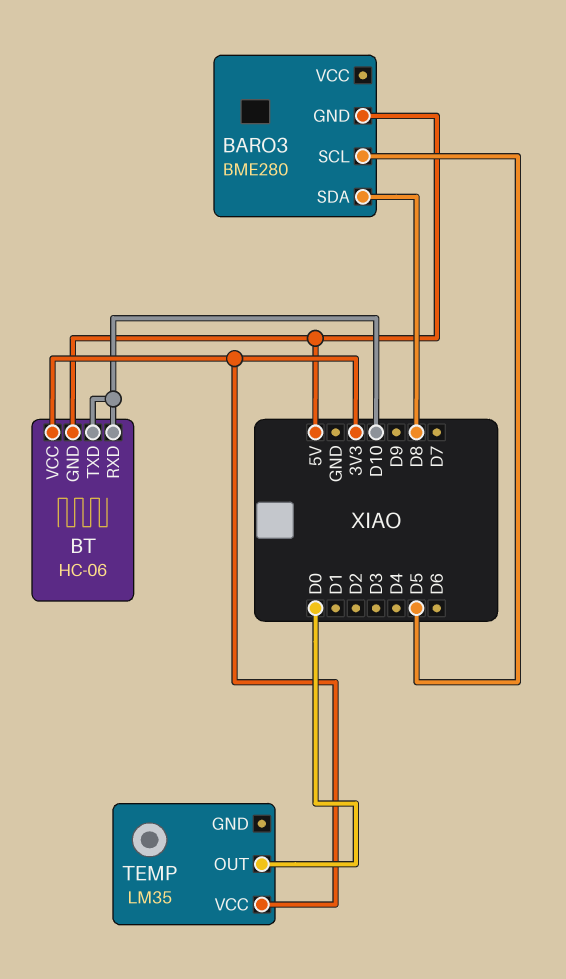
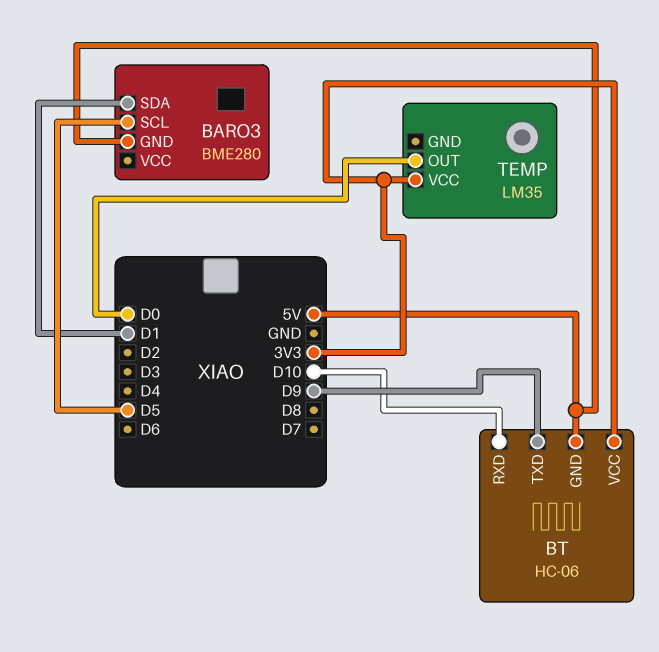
BARO3 pin SDA: D8 -> D1
BT pin TXD: D10 -> D9

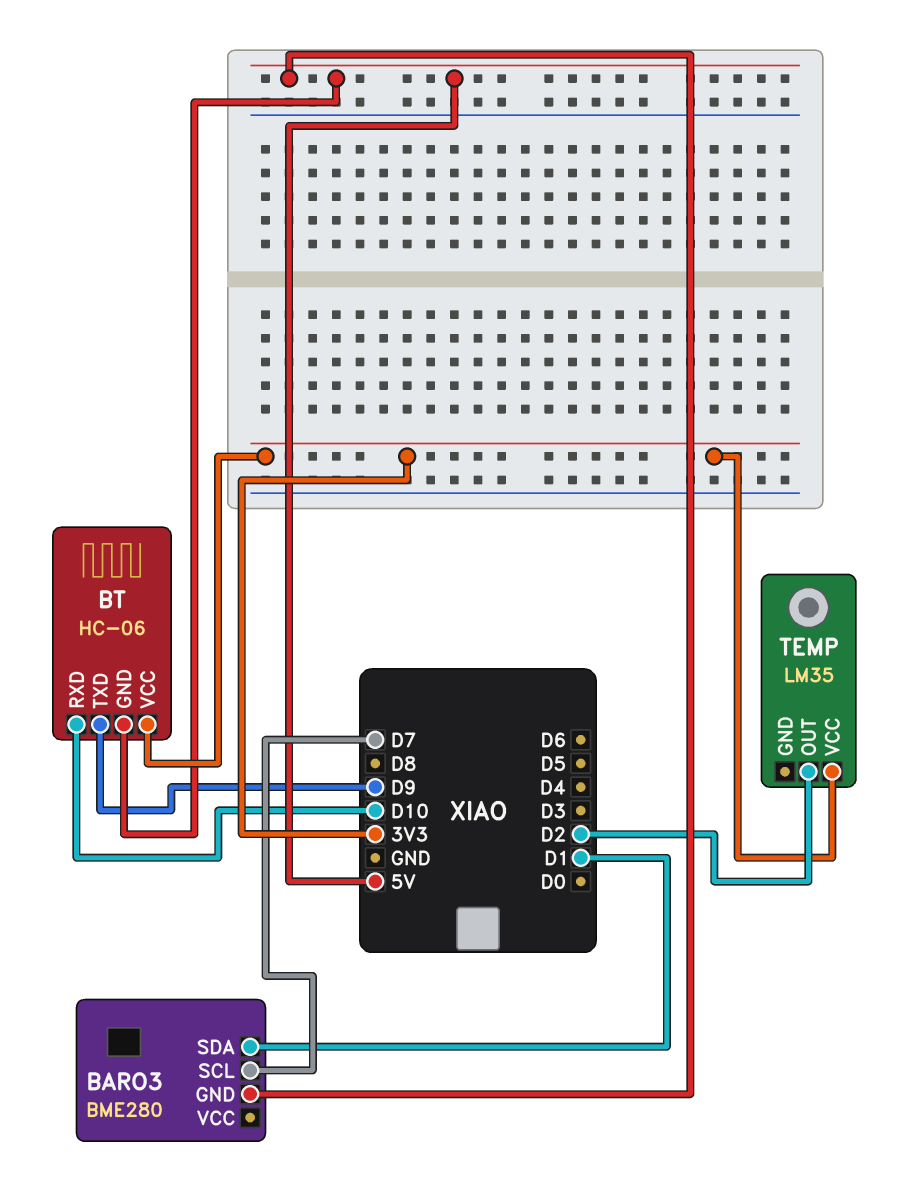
BARO3 pin SCL: D5 -> D7
TEMP pin OUT: D0 -> D2

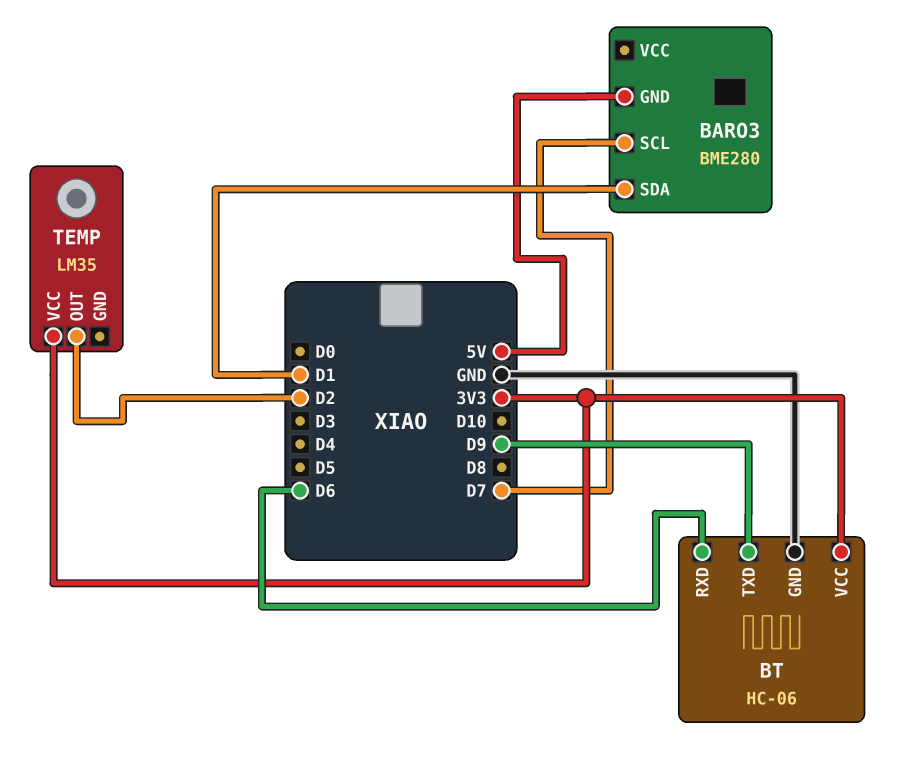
BT pin GND: 5V -> GND
BT pin RXD: D10 -> D6

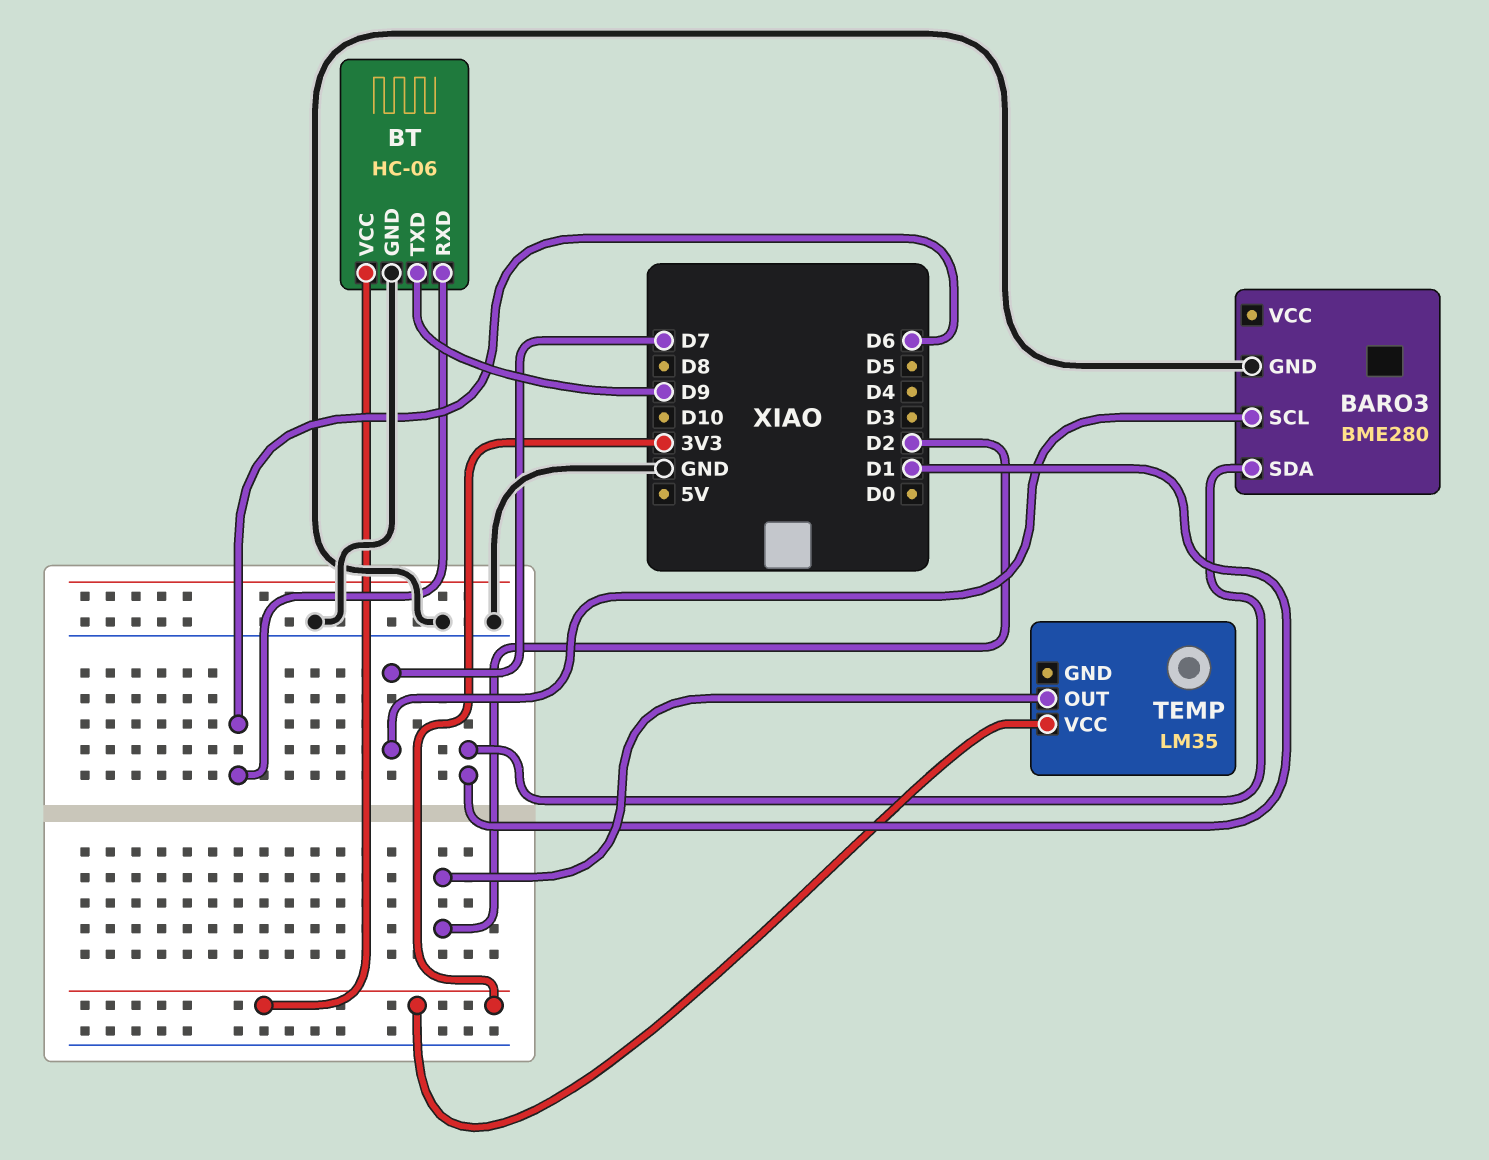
BARO3 pin GND: 5V -> GND

